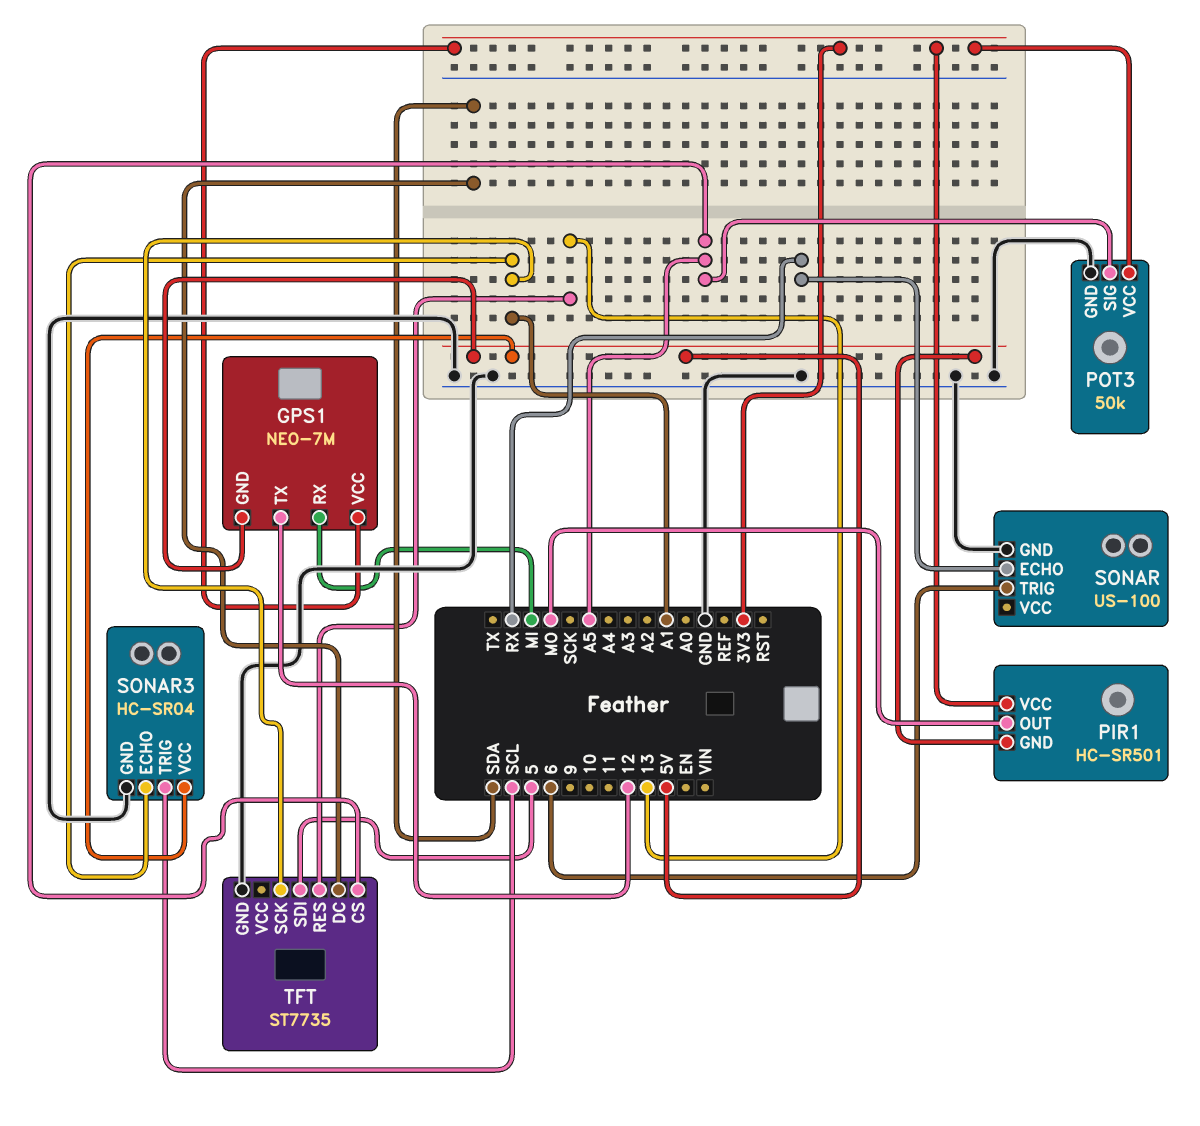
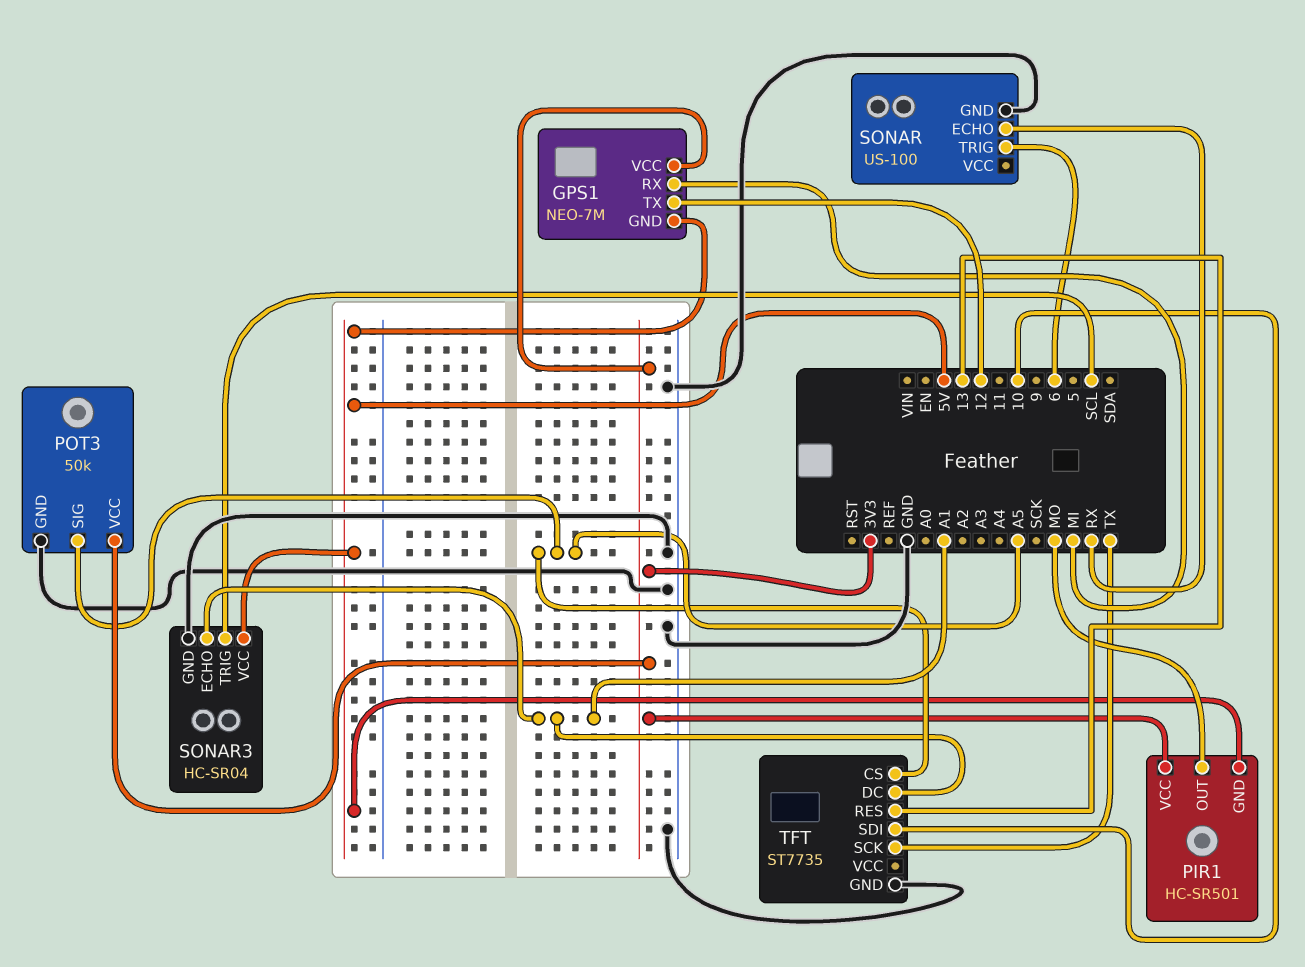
TFT pin DC: SDA -> A1
TFT pin SCK: A1 -> TX
TFT pin SDI: 5 -> 10

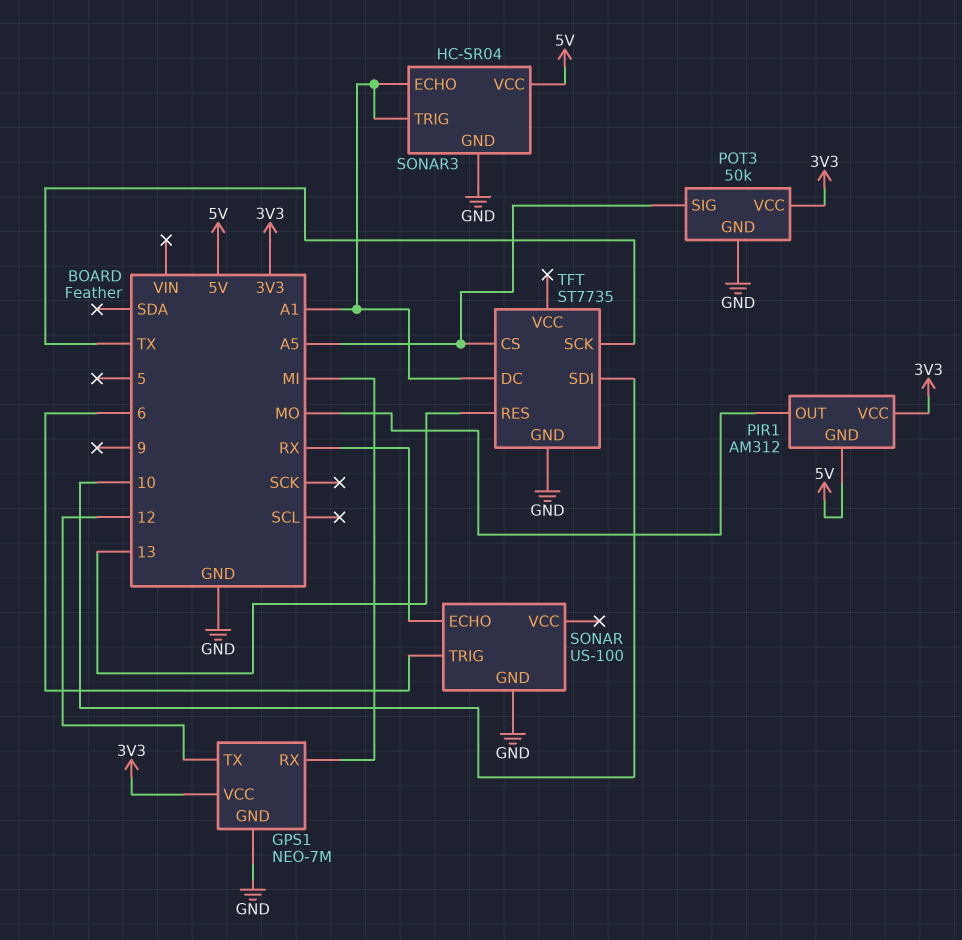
GPS1 pin GND: 5V -> GND
PIR1: HC-SR501 -> AM312
SONAR3 pin TRIG: SCL -> A1

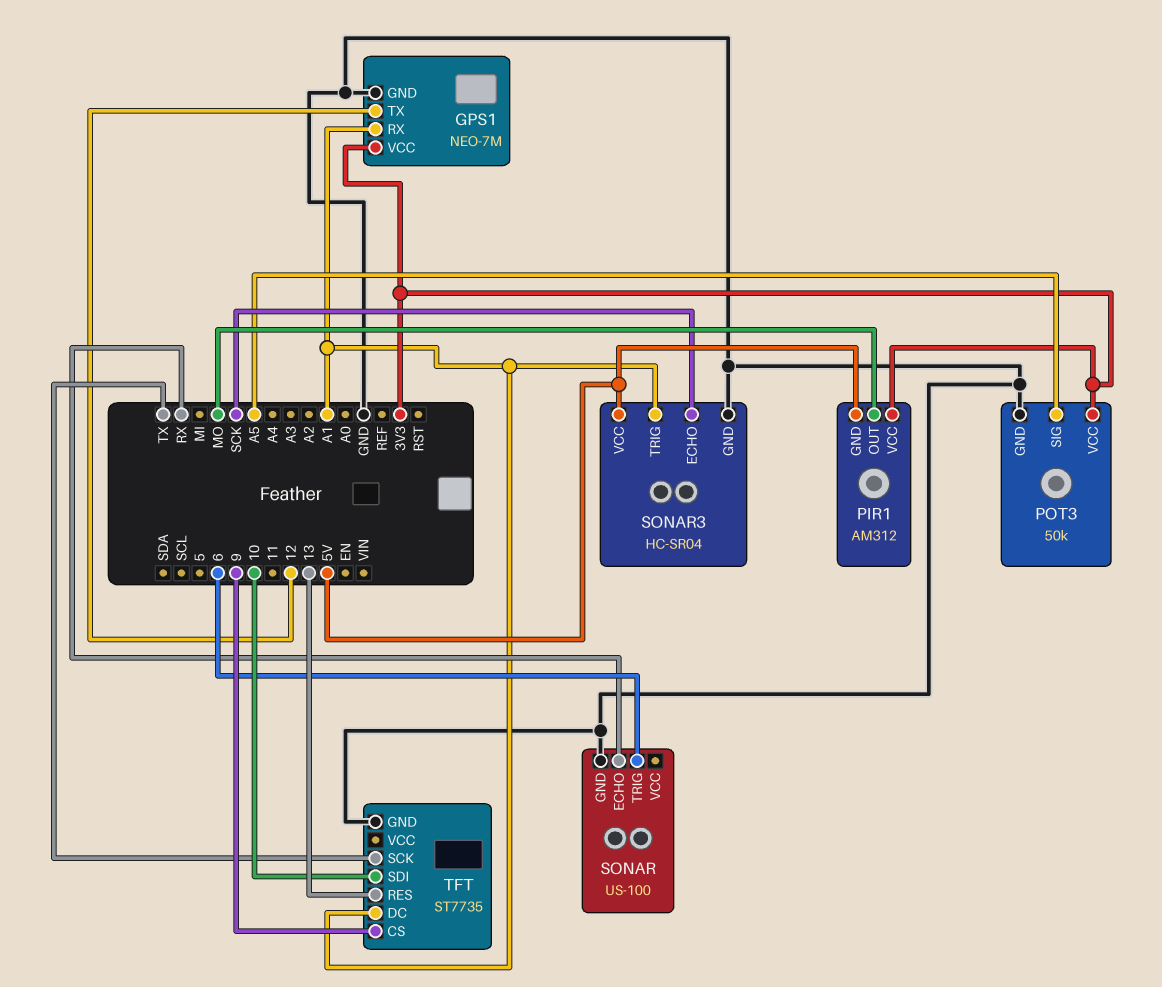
GPS1 pin RX: MI -> A1
SONAR3 pin ECHO: A1 -> SCK
TFT pin CS: A5 -> 9

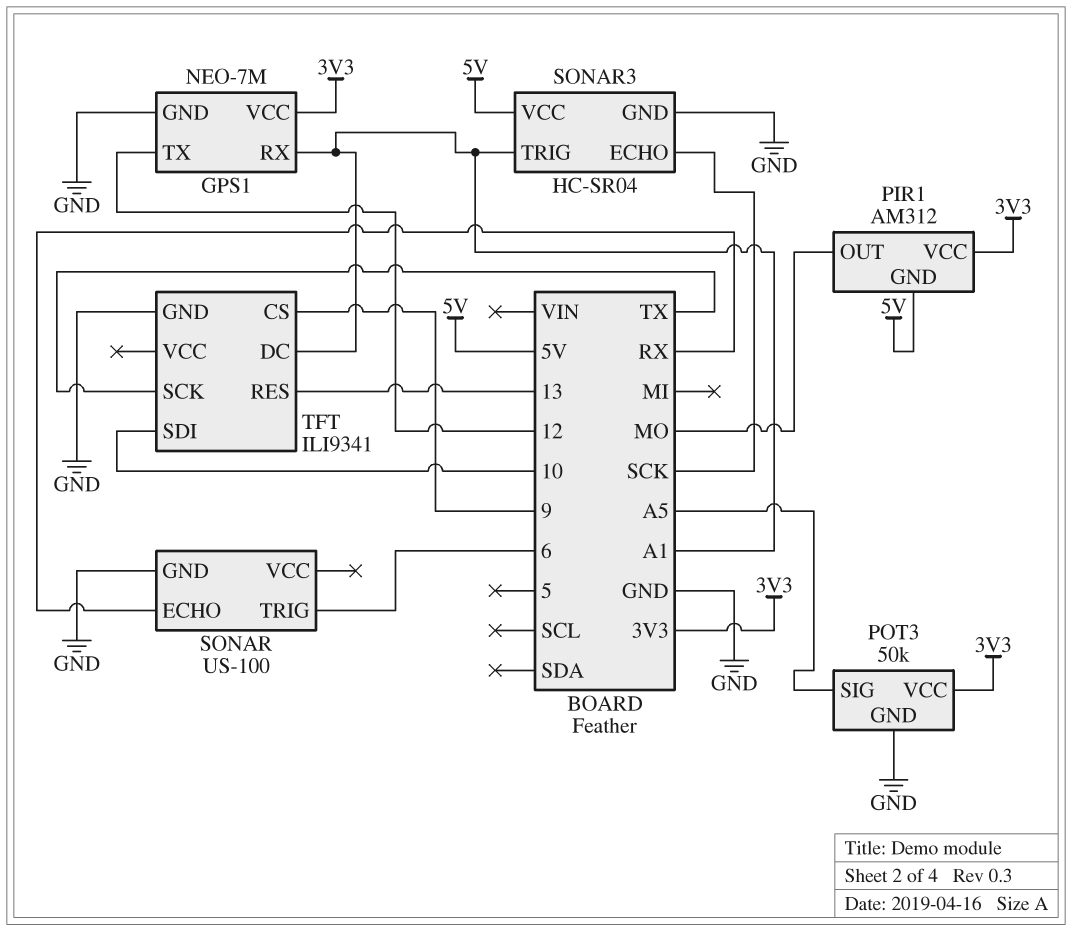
TFT: ST7735 -> ILI9341

